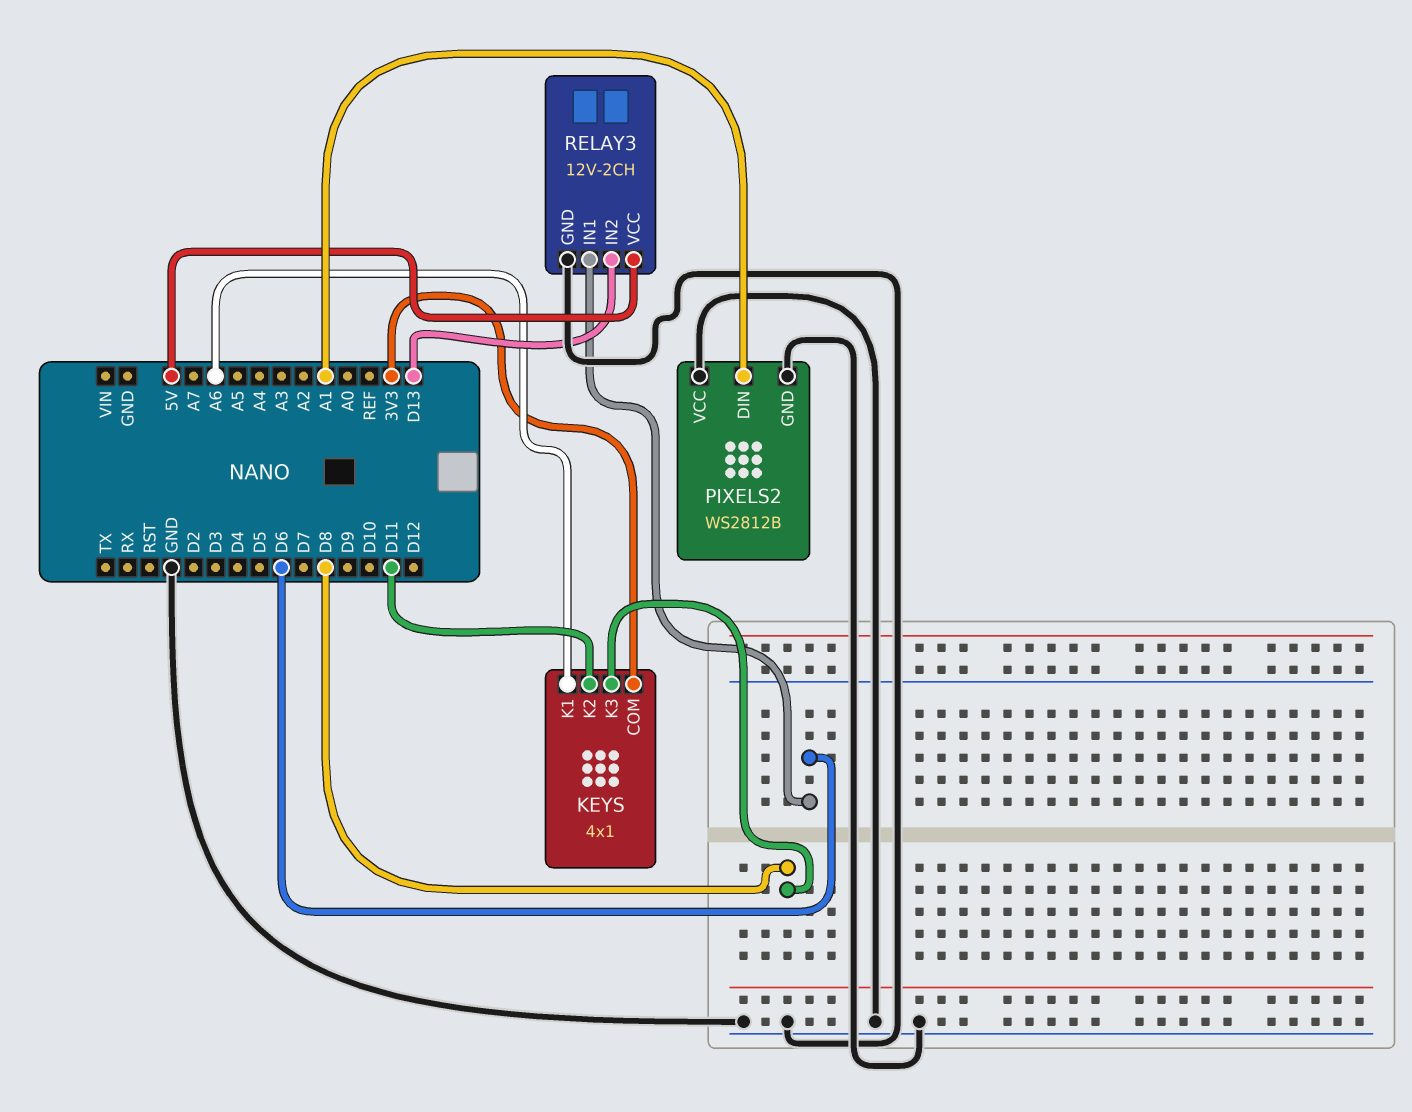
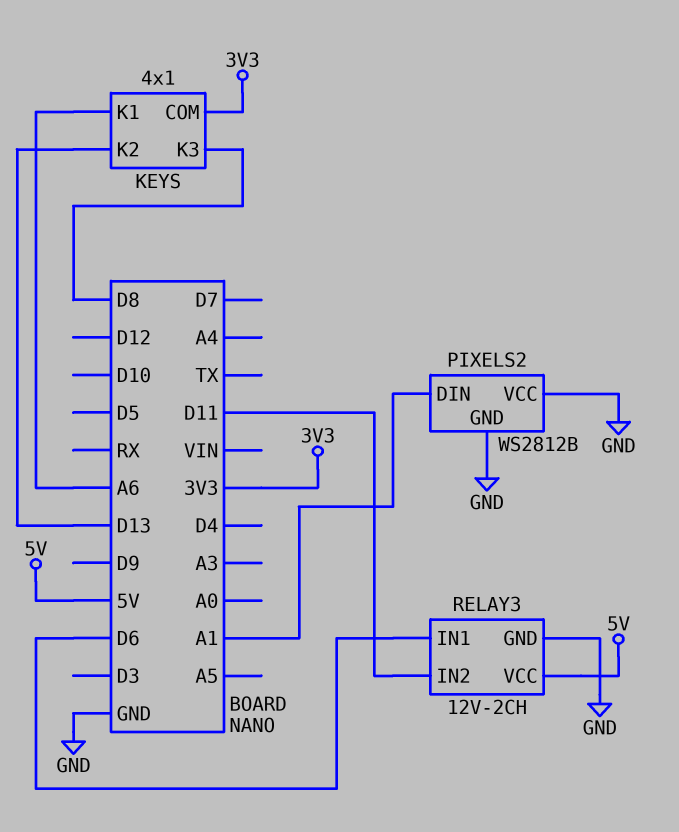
KEYS pin K2: D11 -> D13
RELAY3 pin IN2: D13 -> D11

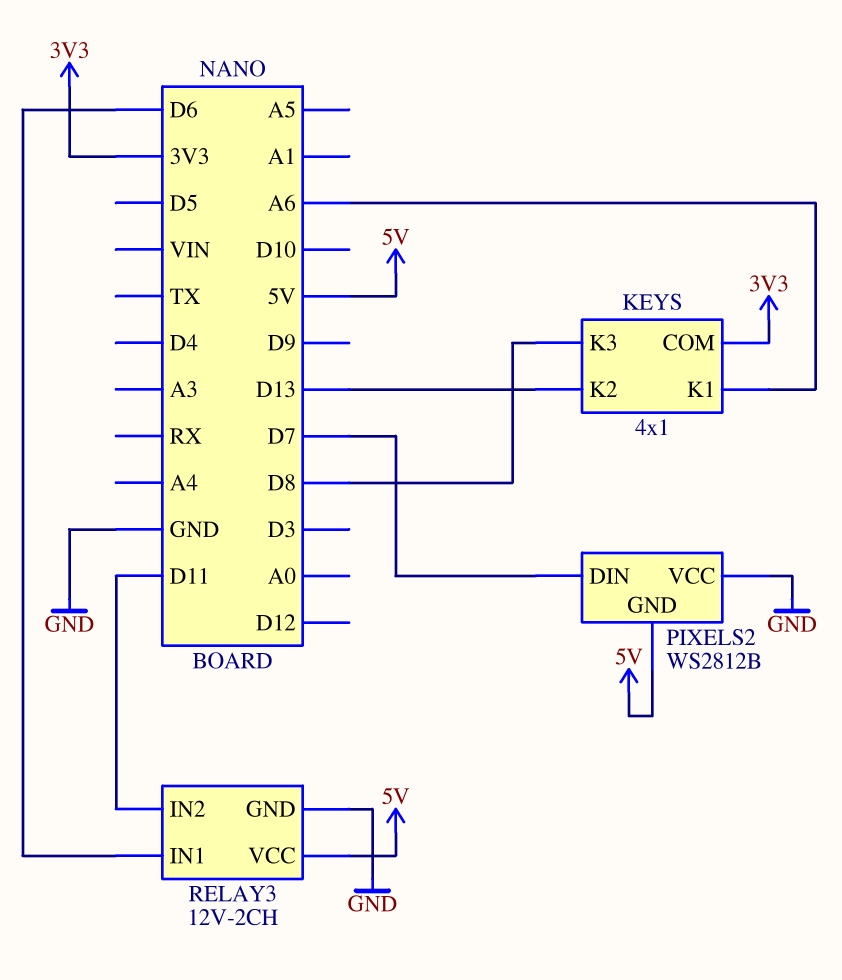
PIXELS2 pin DIN: A1 -> D7
PIXELS2 pin GND: GND -> 5V

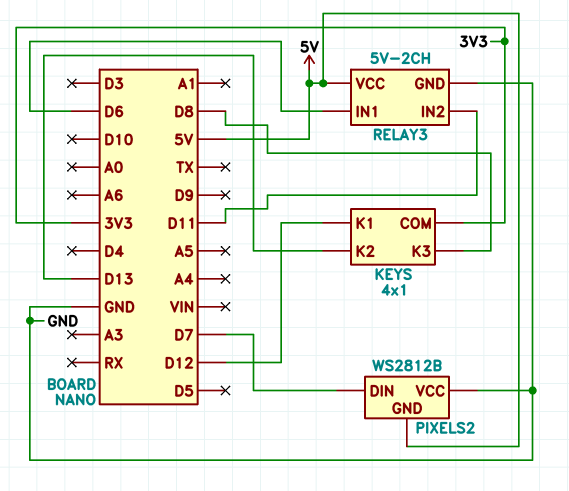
KEYS pin K1: A6 -> D12
RELAY3: 12V-2CH -> 5V-2CH

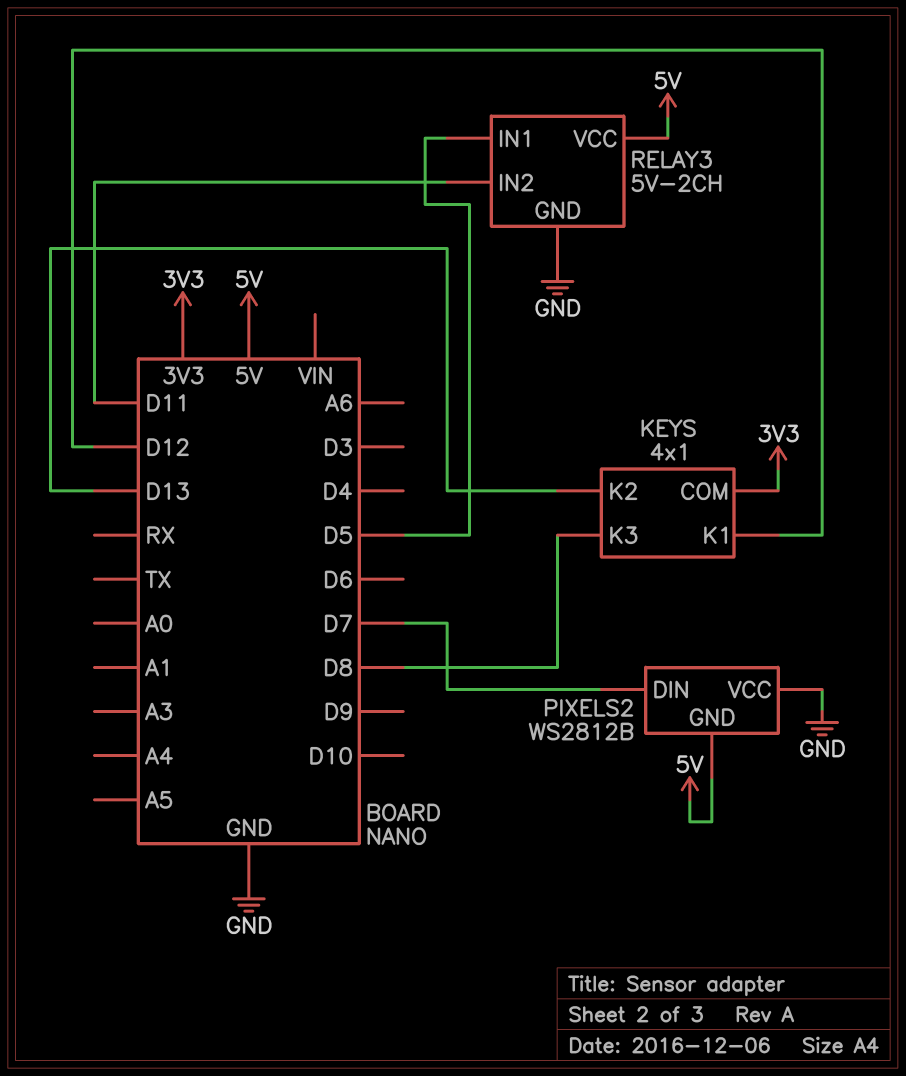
RELAY3 pin IN1: D6 -> D5

